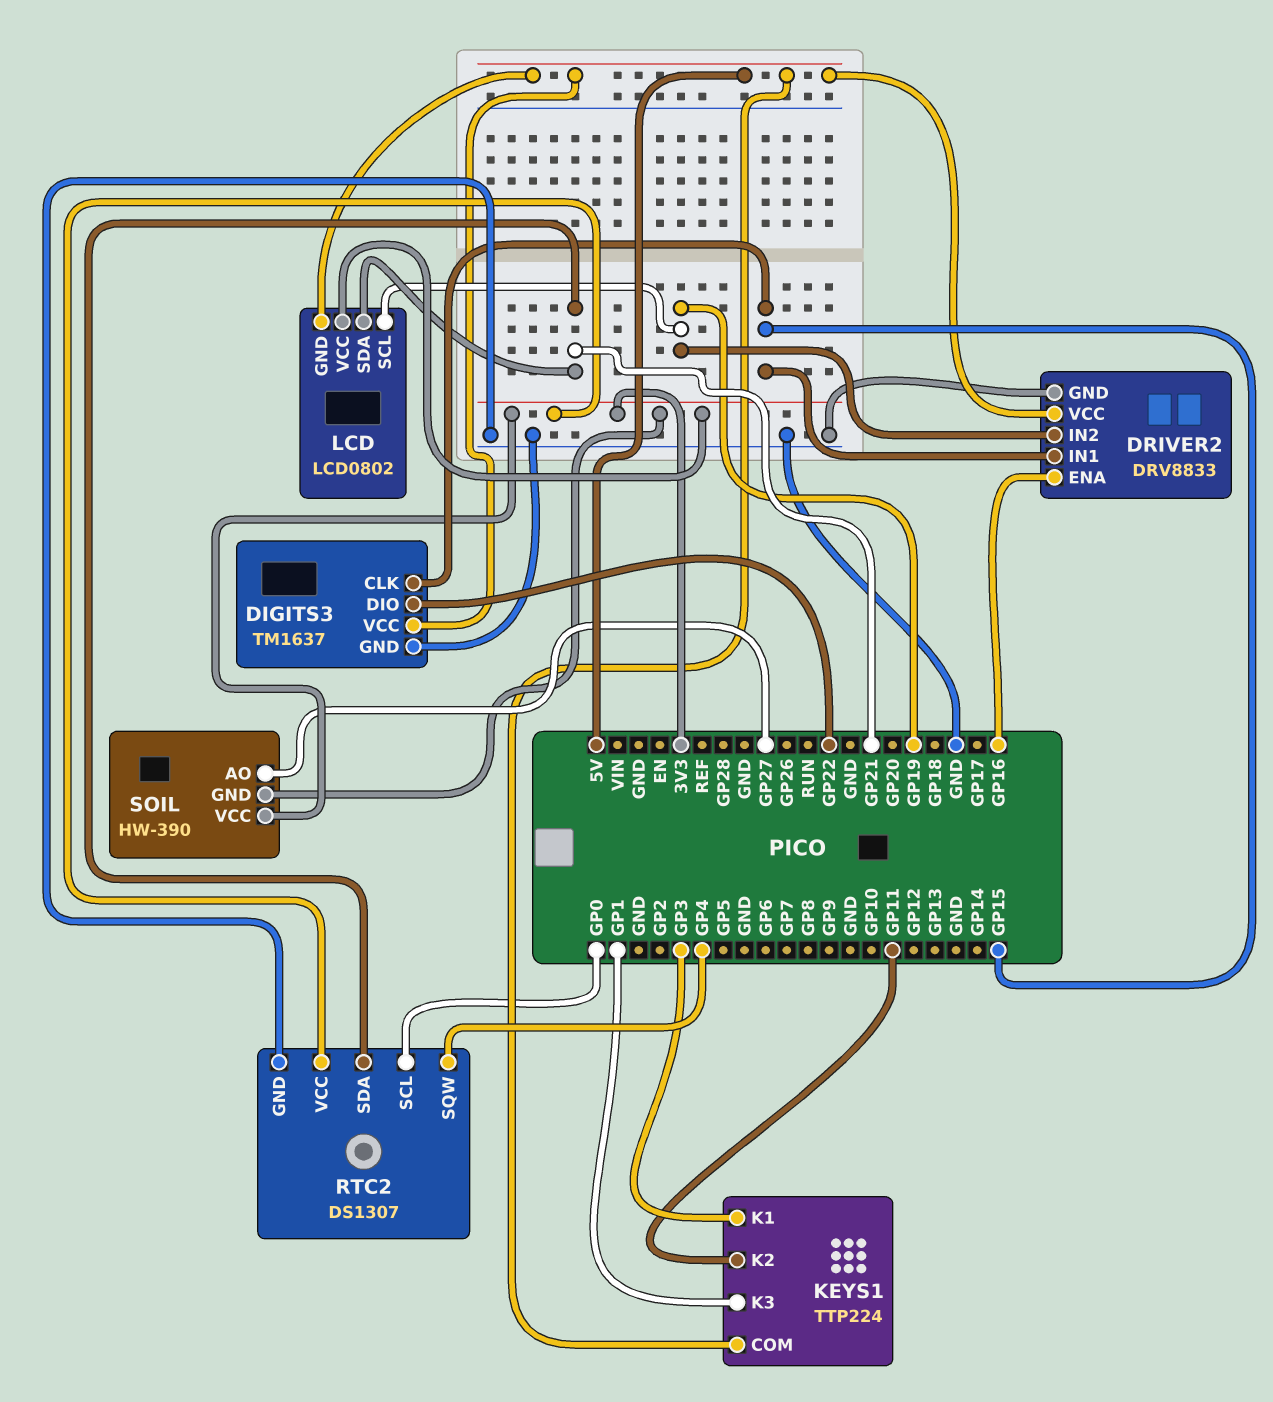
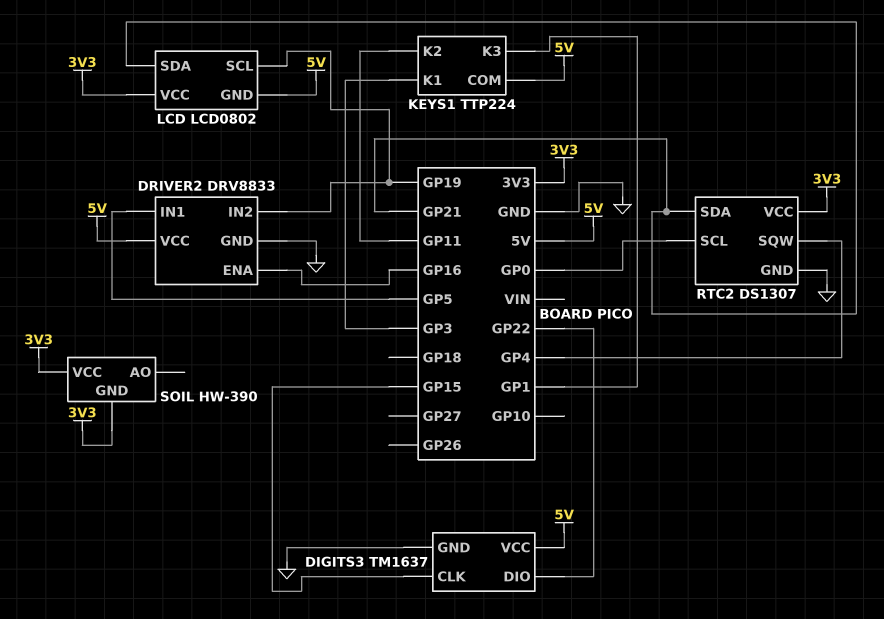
DRIVER2 pin IN1: GP15 -> GP5
SOIL pin AO: GP27 -> none

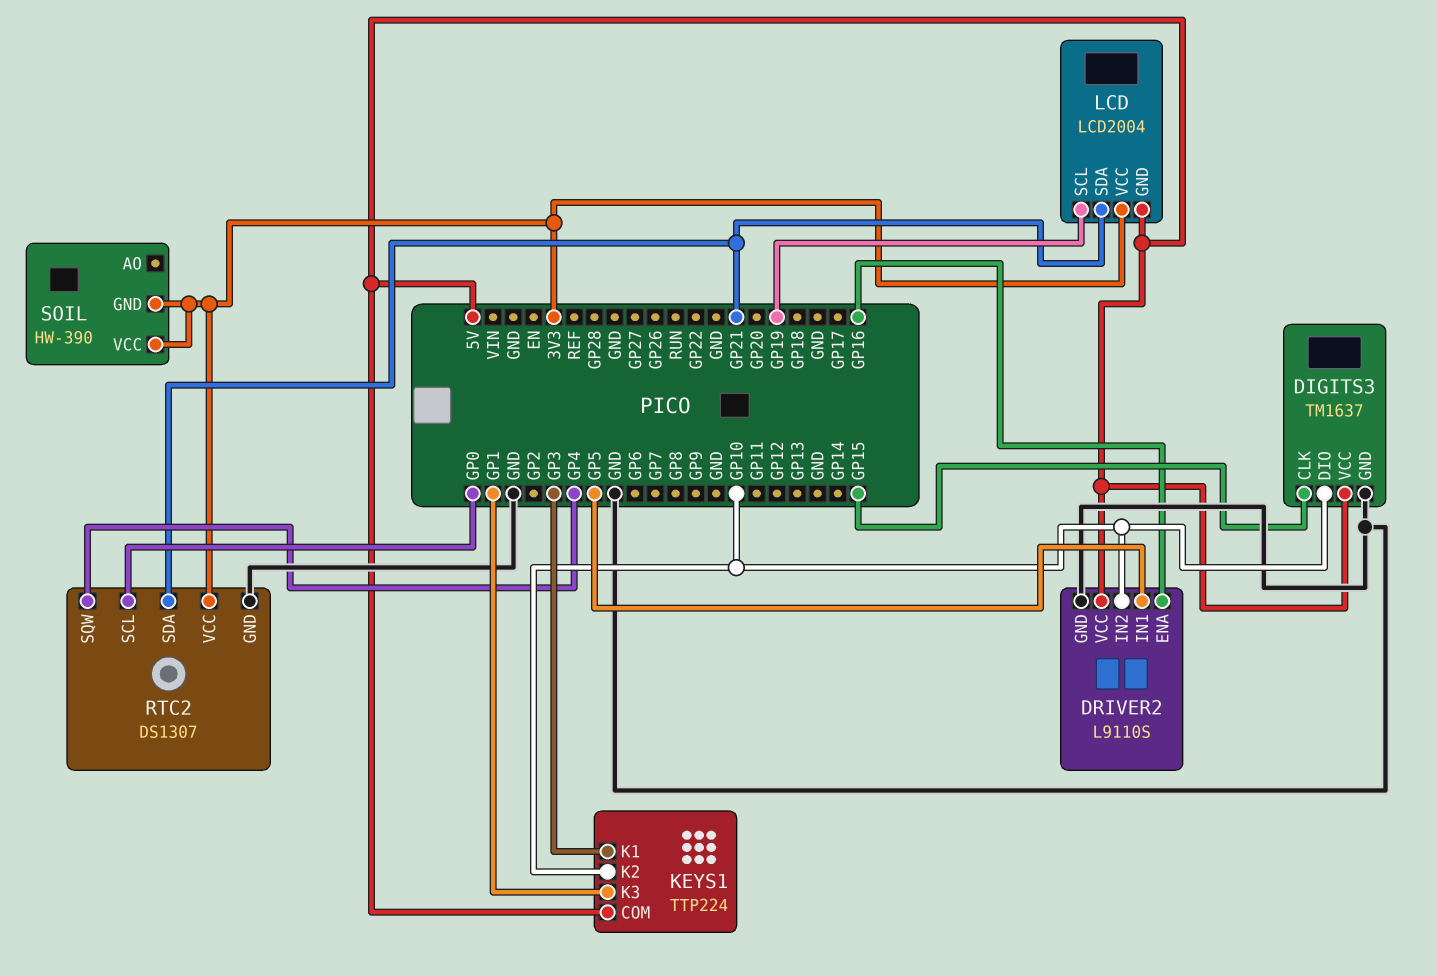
DIGITS3 pin DIO: GP22 -> GP10
DRIVER2: DRV8833 -> L9110S
DRIVER2 pin IN2: GP19 -> GP10
KEYS1 pin K2: GP11 -> GP10
LCD: LCD0802 -> LCD2004

